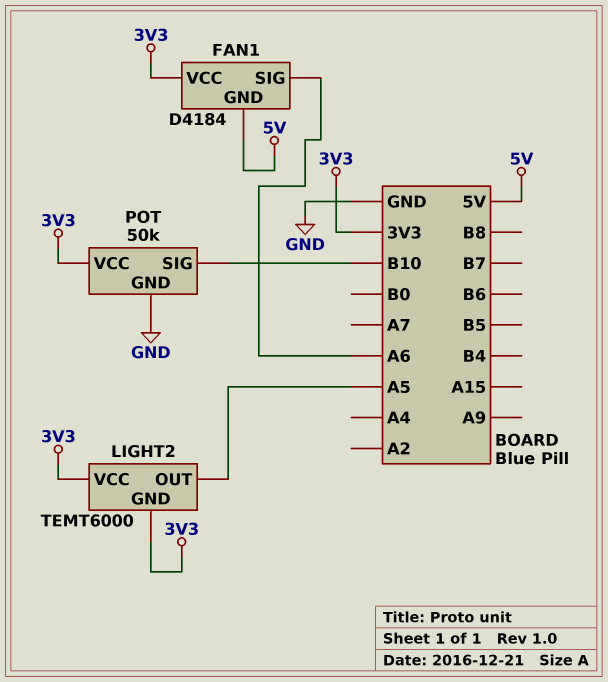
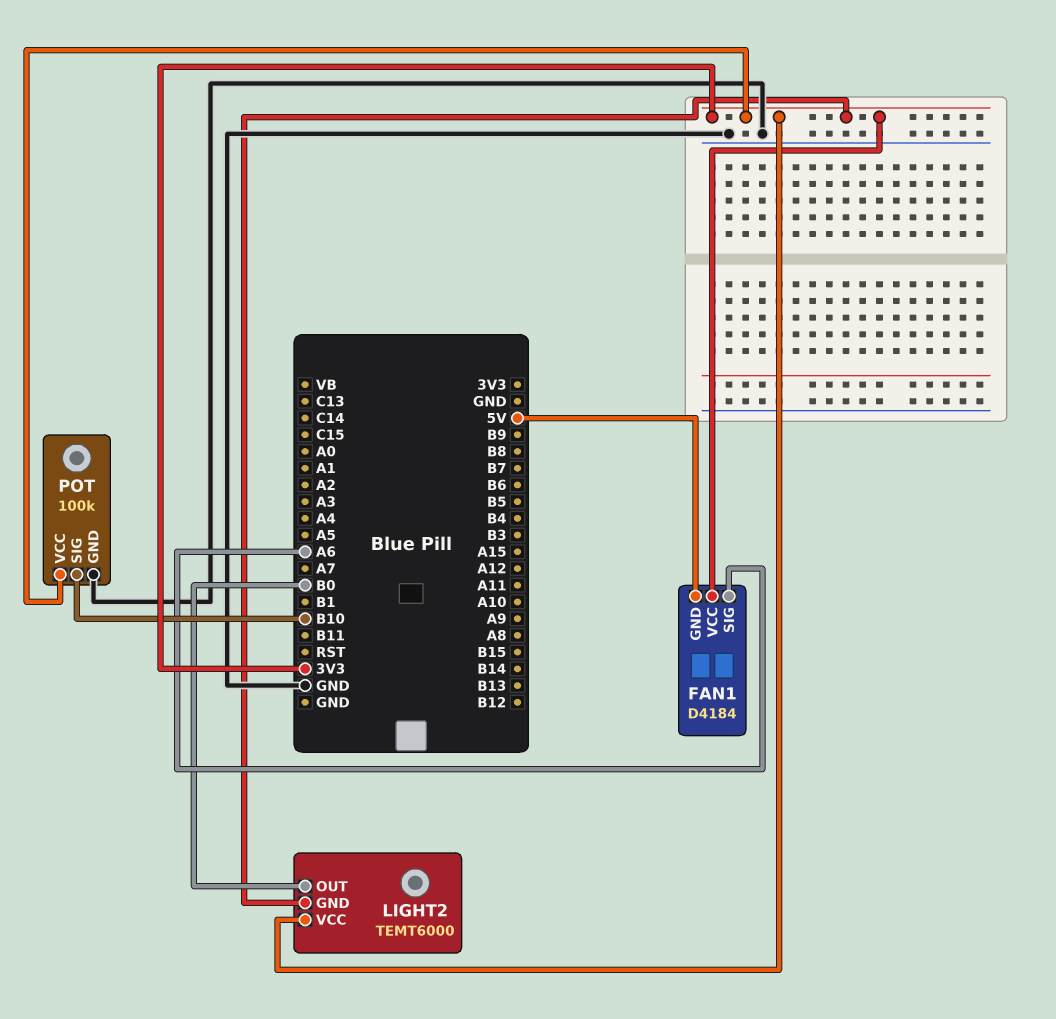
LIGHT2 pin OUT: A5 -> B0
POT: 50k -> 100k

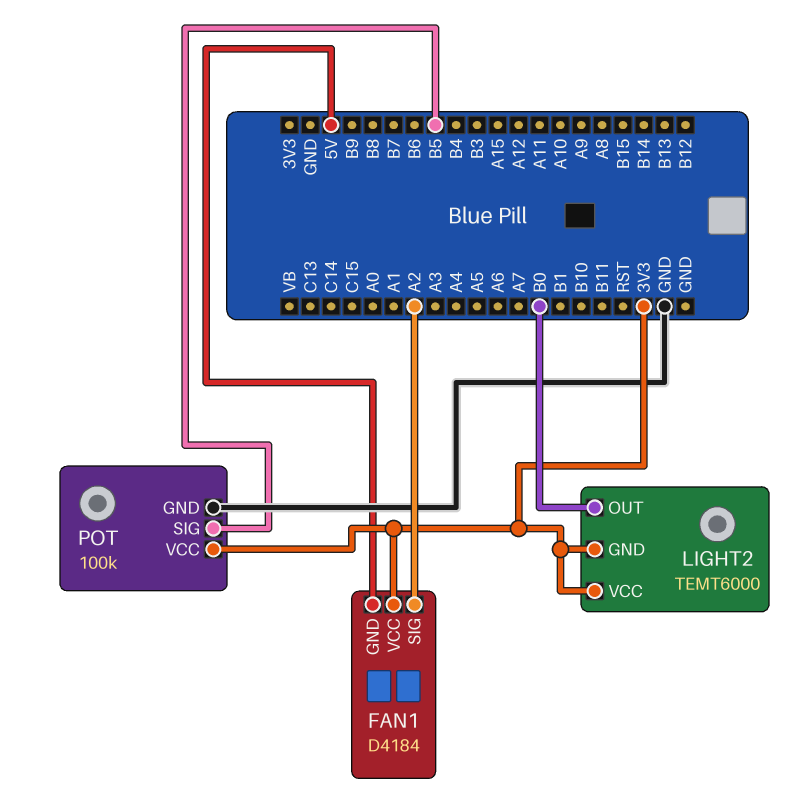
FAN1 pin SIG: A6 -> A2
POT pin SIG: B10 -> B5

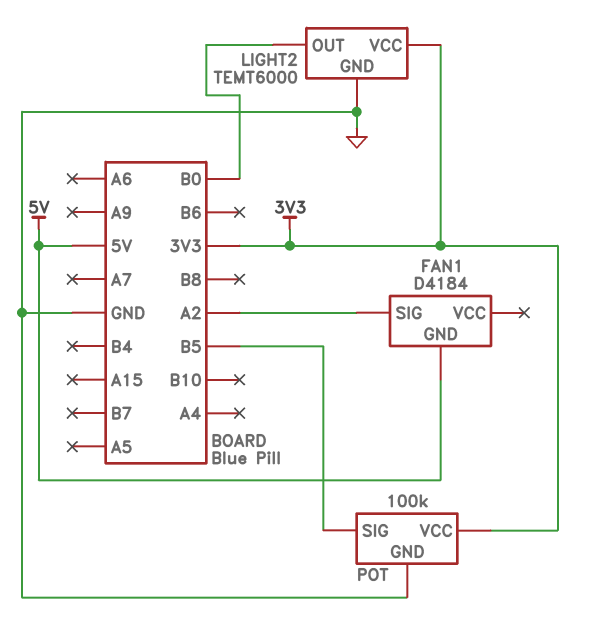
FAN1 pin VCC: 3V3 -> none
LIGHT2 pin GND: 3V3 -> GND

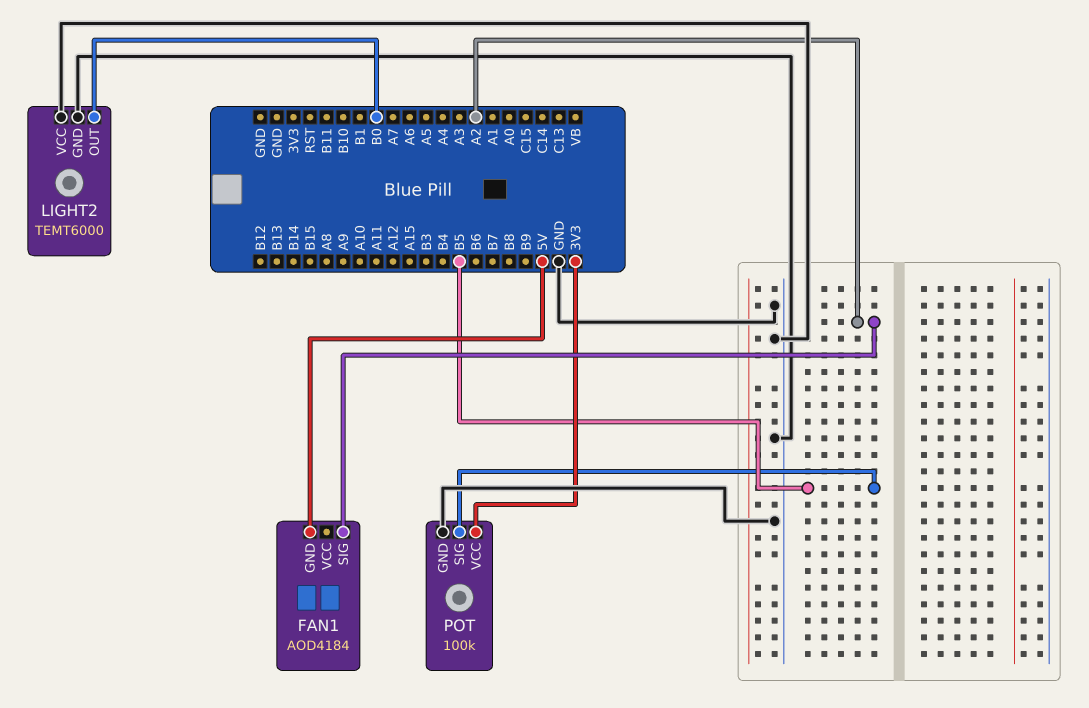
FAN1: D4184 -> AOD4184
LIGHT2 pin VCC: 3V3 -> GND

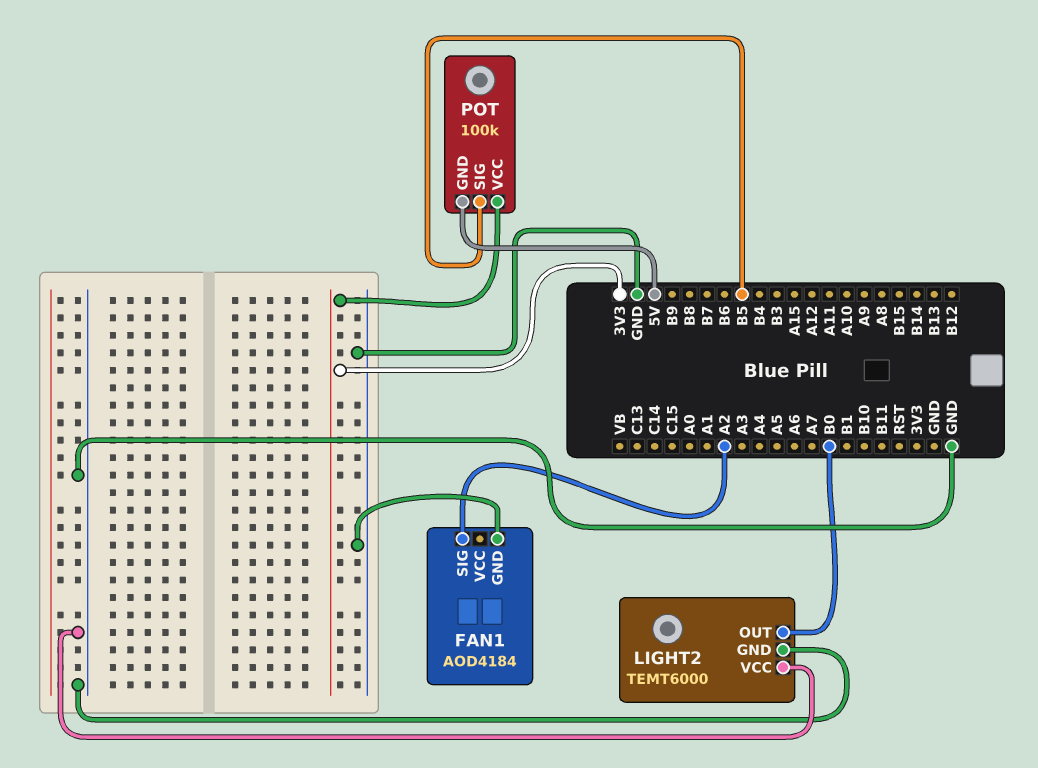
FAN1 pin GND: 5V -> GND
POT pin GND: GND -> 5V

